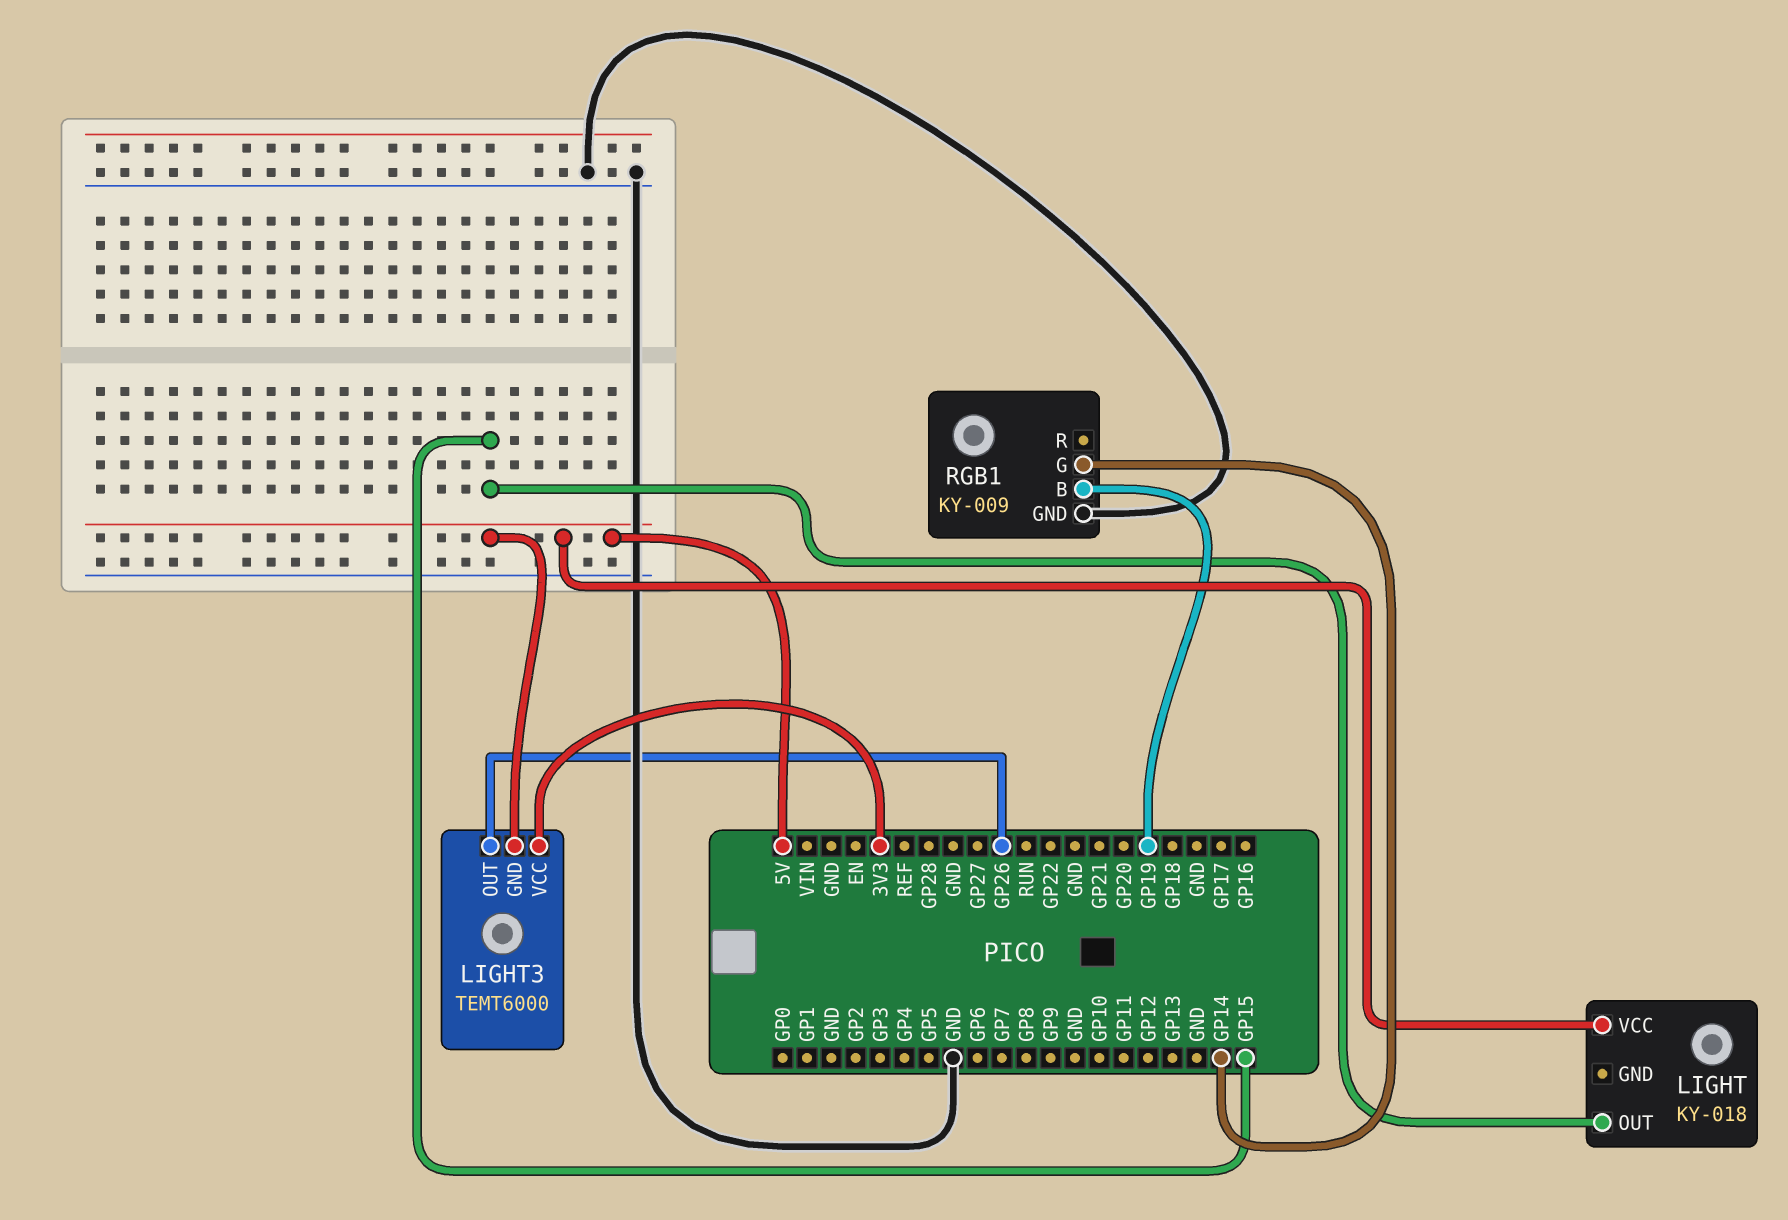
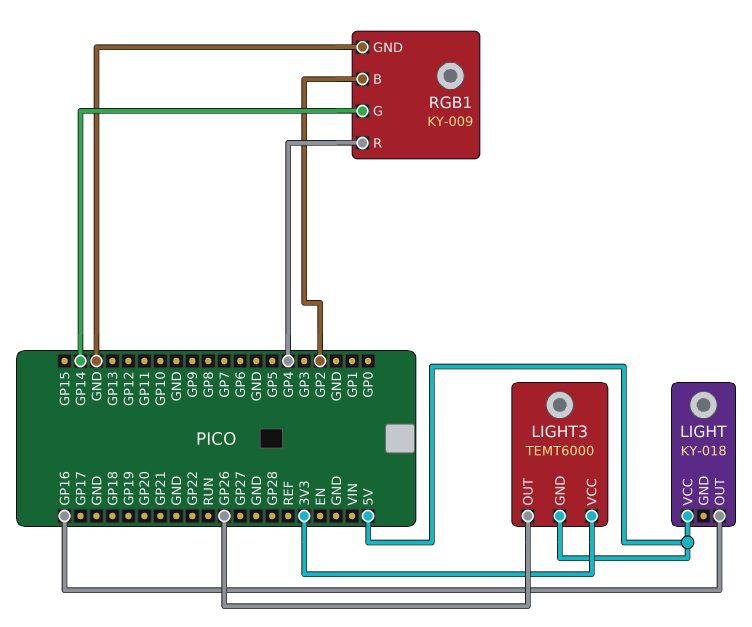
LIGHT pin OUT: GP15 -> GP16
RGB1 pin B: GP19 -> GP2
RGB1 pin R: none -> GP4

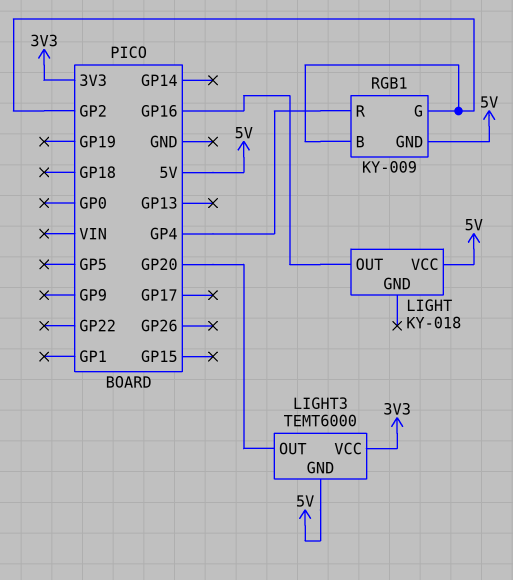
LIGHT3 pin OUT: GP26 -> GP20
RGB1 pin G: GP14 -> GP2
RGB1 pin GND: GND -> 5V

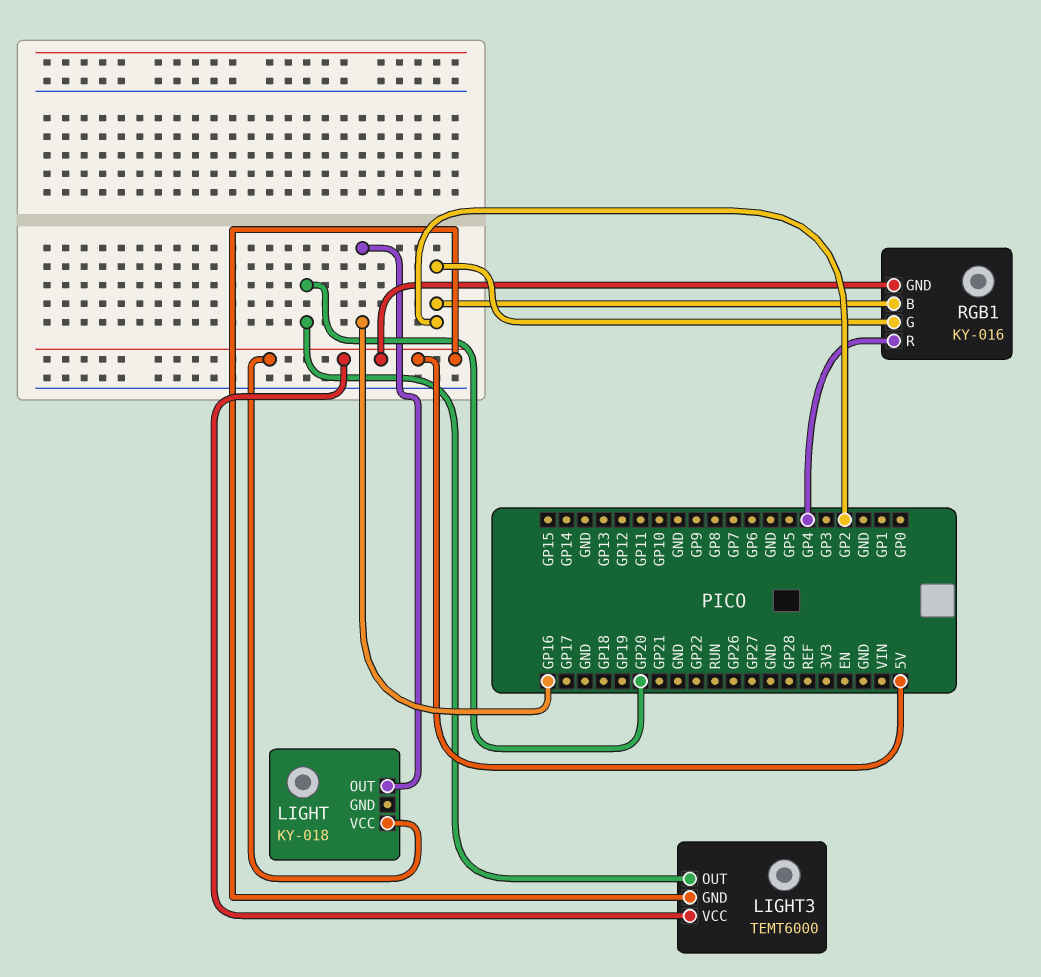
LIGHT3 pin VCC: 3V3 -> 5V
RGB1: KY-009 -> KY-016

